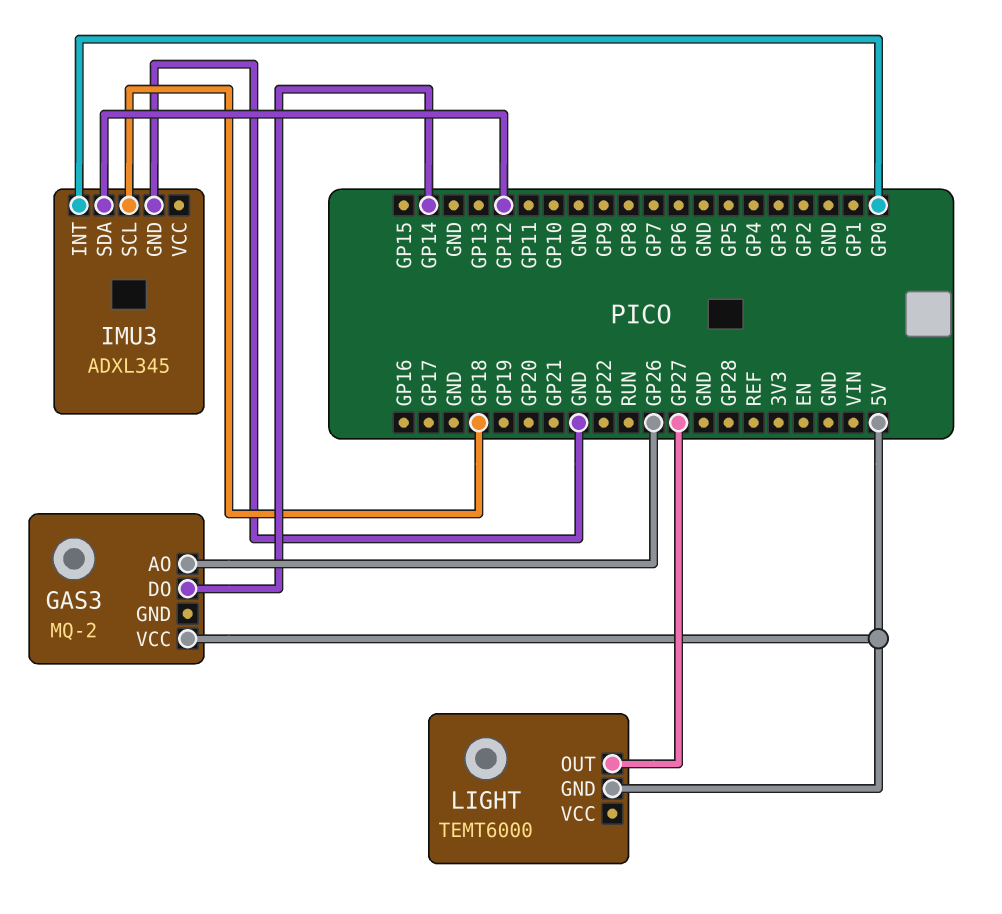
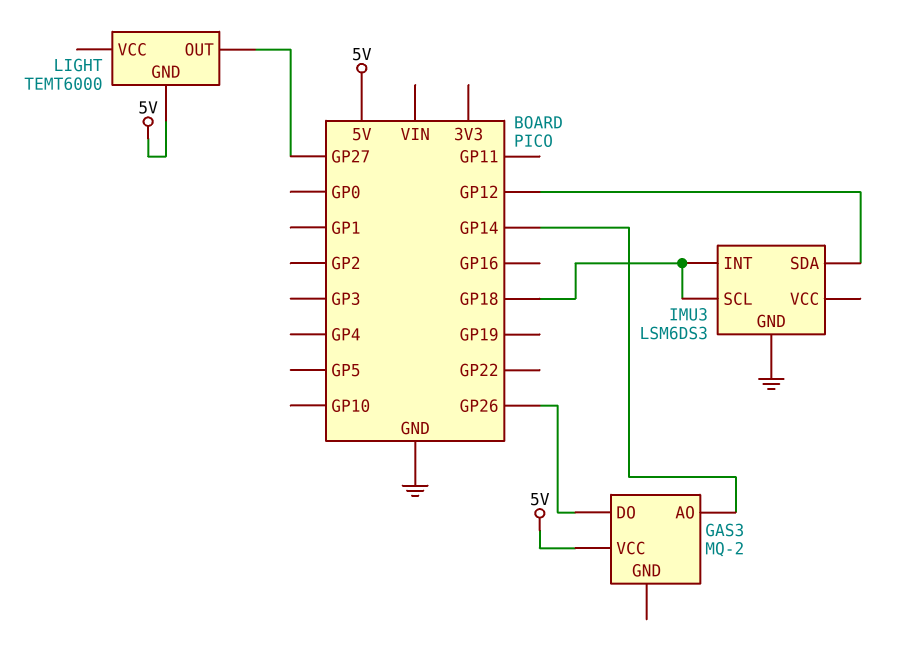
GAS3 pin AO: GP26 -> GP14
GAS3 pin DO: GP14 -> GP26
IMU3: ADXL345 -> LSM6DS3
IMU3 pin INT: GP0 -> GP18

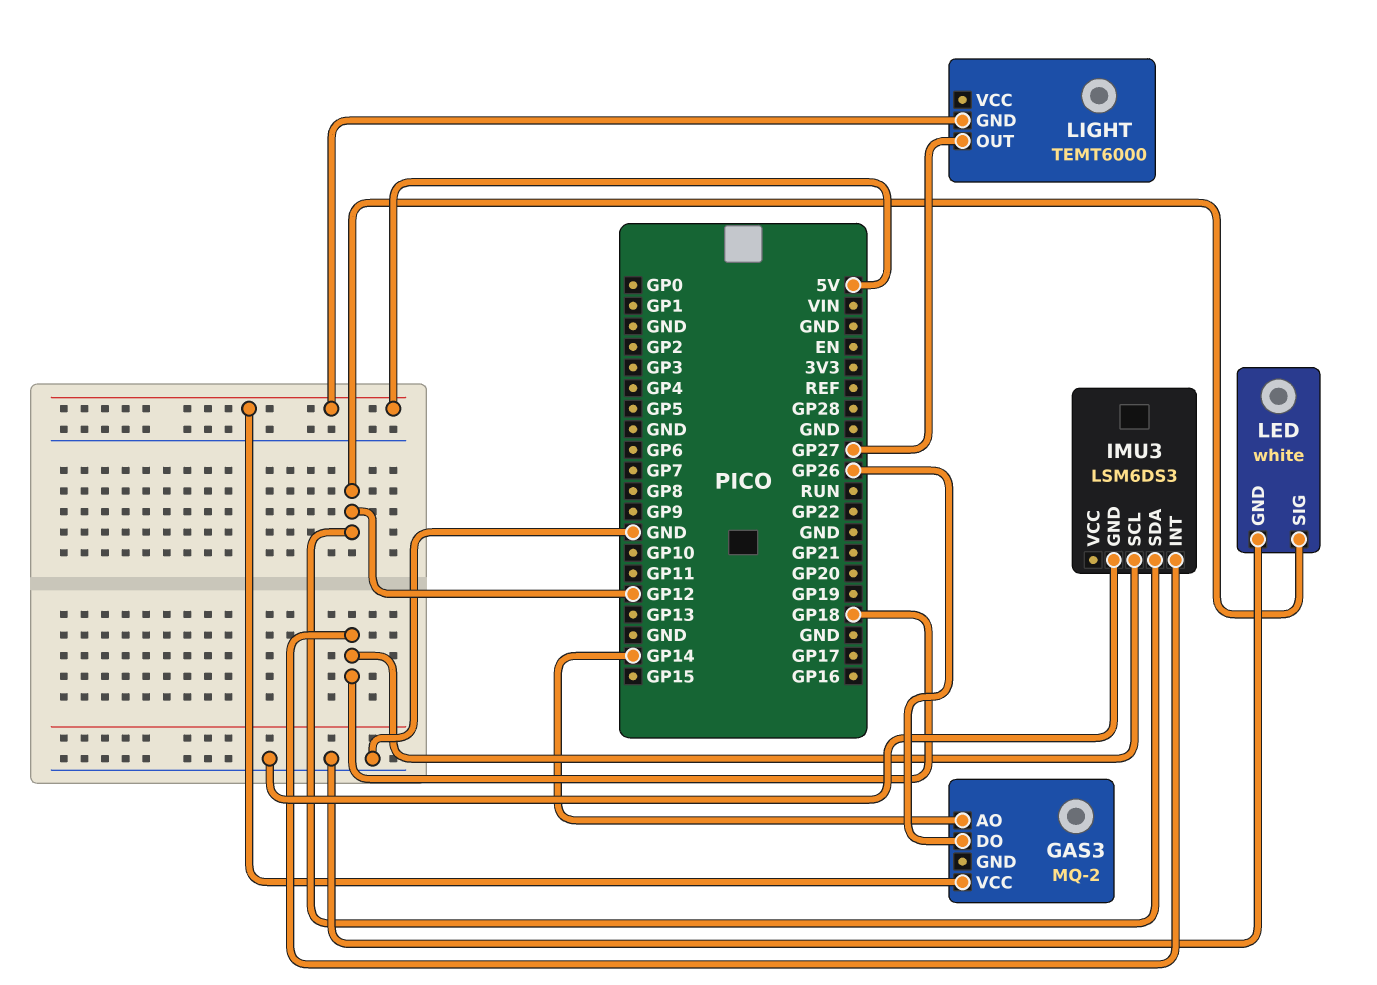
LED: none -> white
LED pin GND: none -> GND
LED pin SIG: none -> GP12

